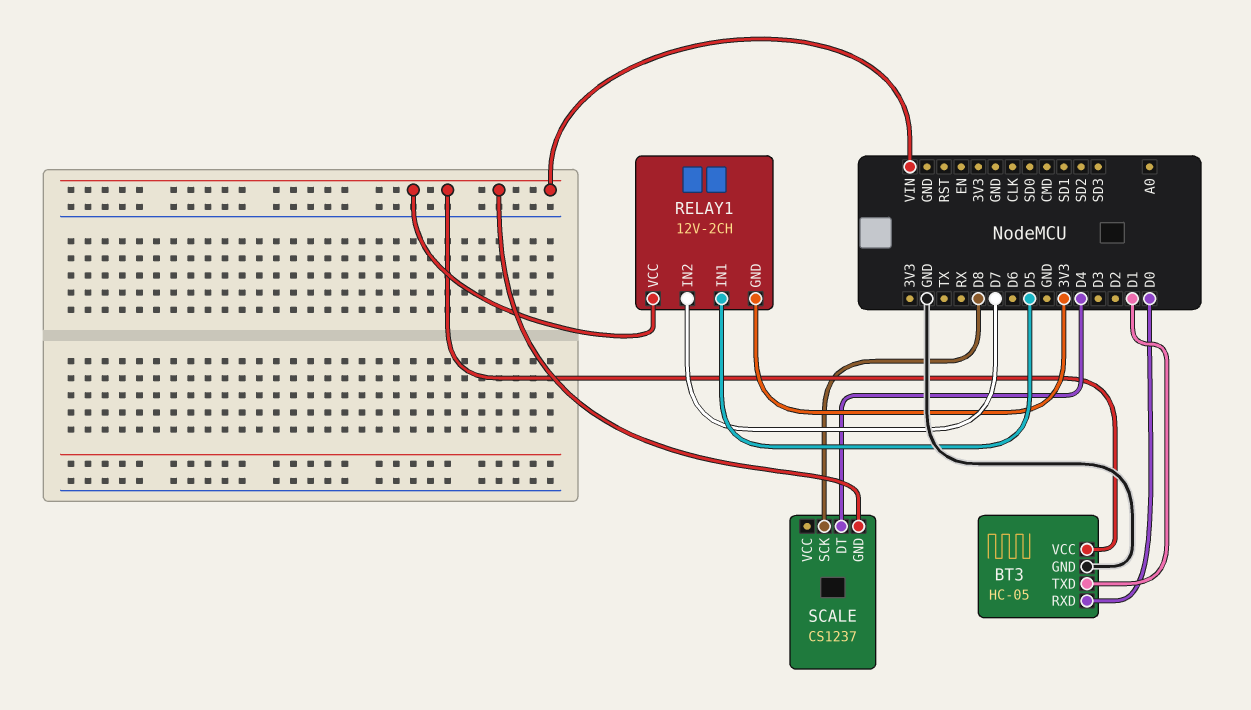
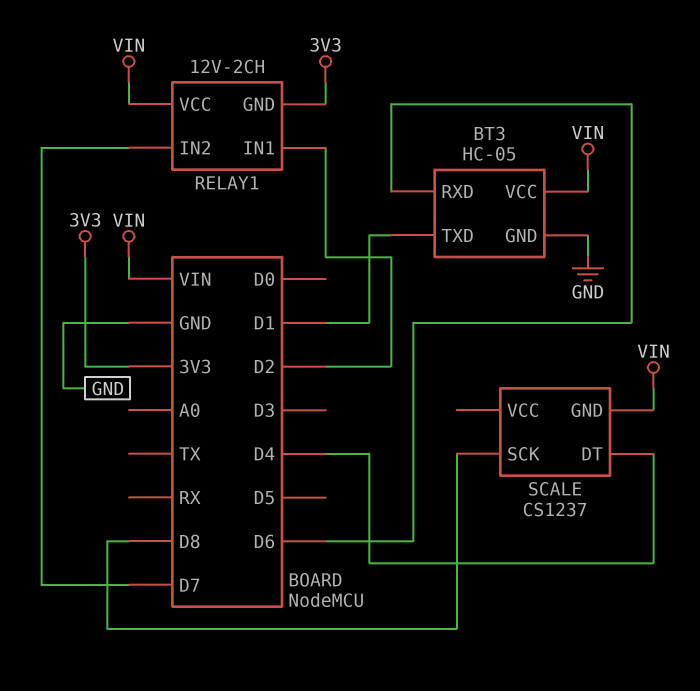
BT3 pin RXD: D0 -> D6
RELAY1 pin IN1: D5 -> D2

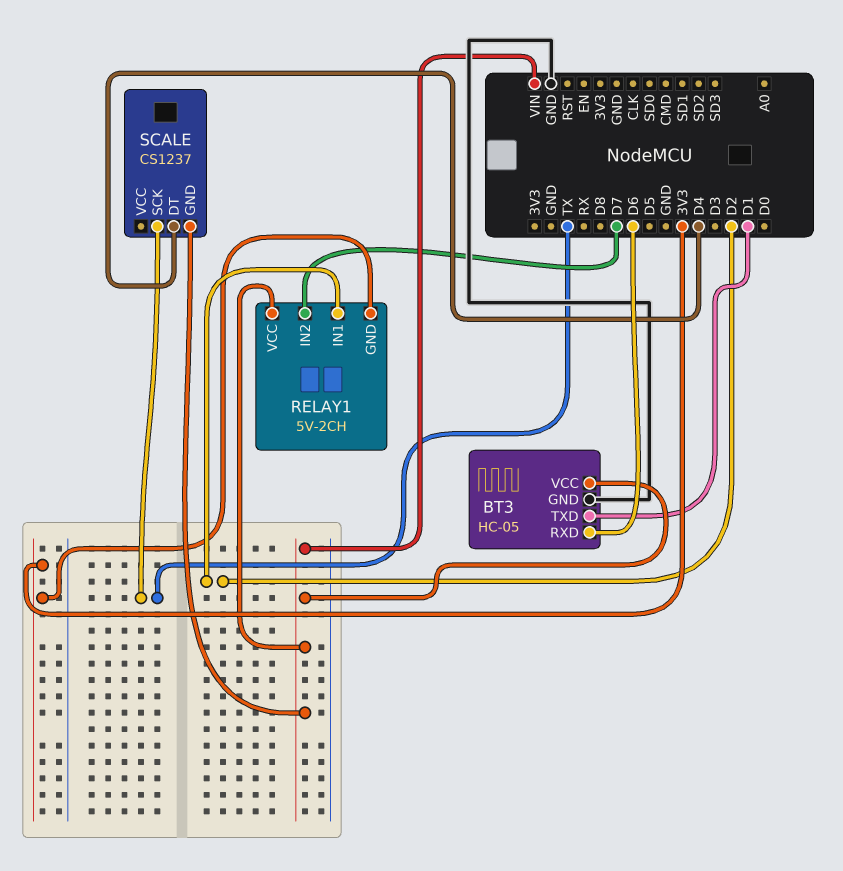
RELAY1: 12V-2CH -> 5V-2CH
SCALE pin SCK: D8 -> TX

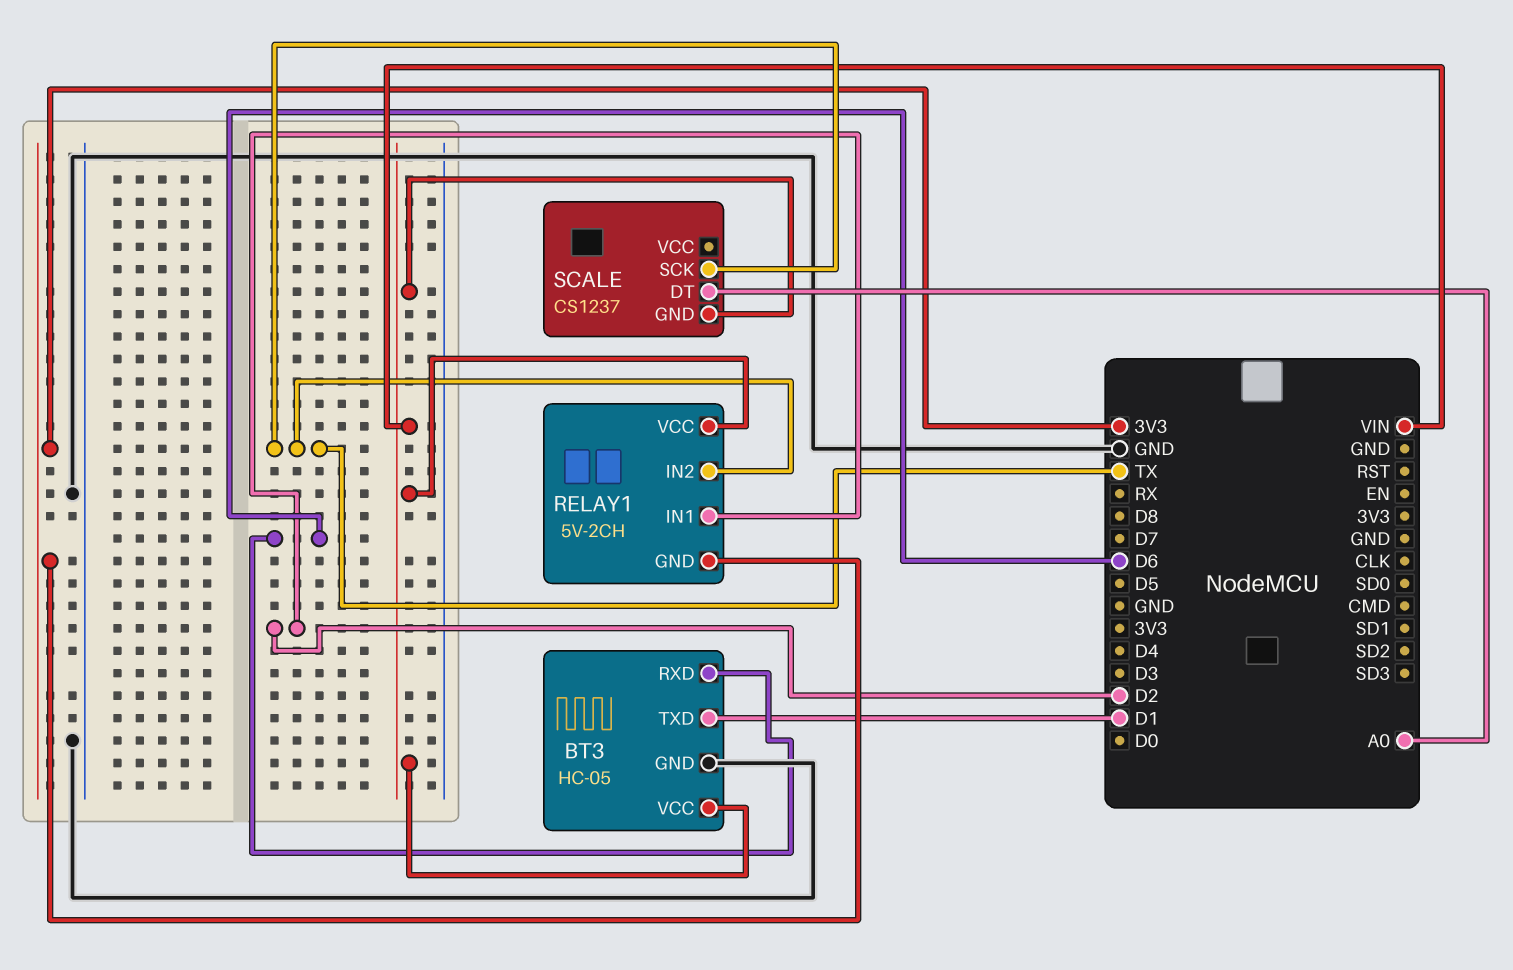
RELAY1 pin IN2: D7 -> TX
SCALE pin DT: D4 -> A0

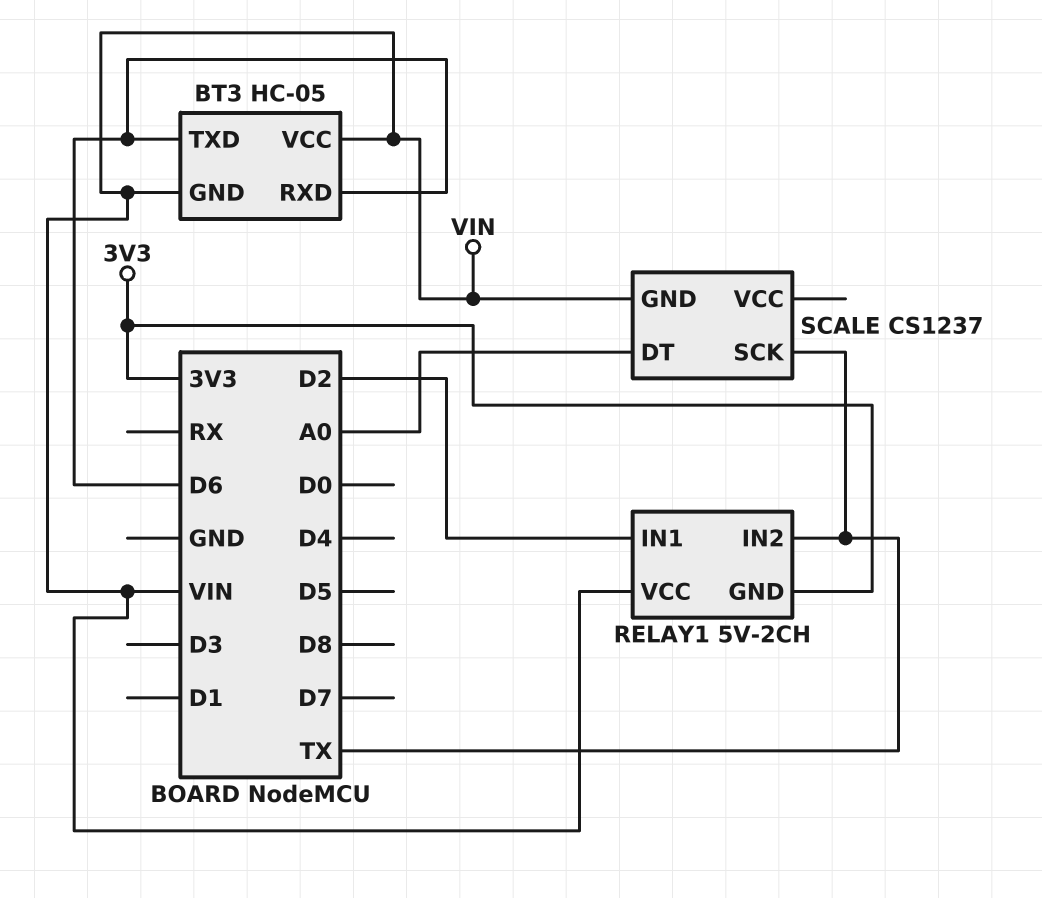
BT3 pin GND: GND -> VIN
BT3 pin TXD: D1 -> D6

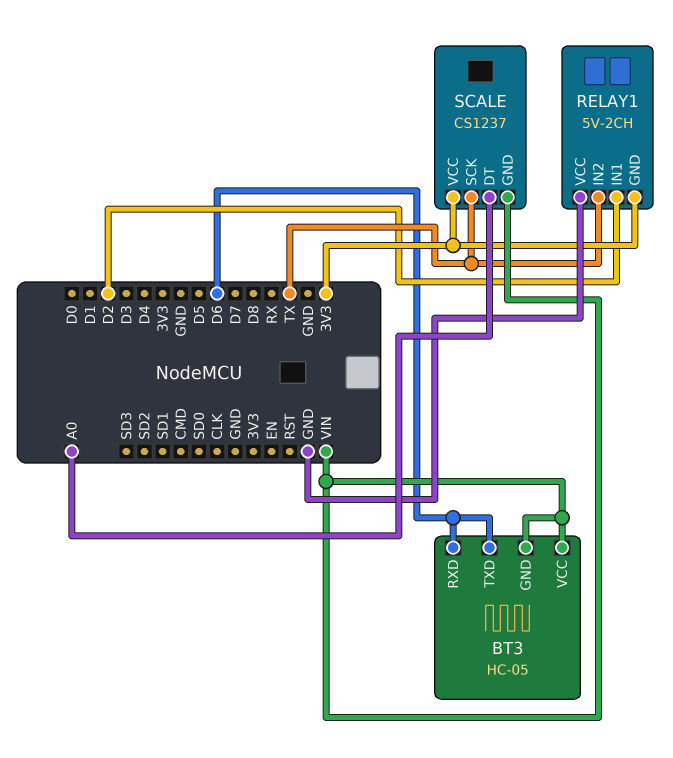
RELAY1 pin VCC: VIN -> GND
SCALE pin VCC: none -> 3V3

